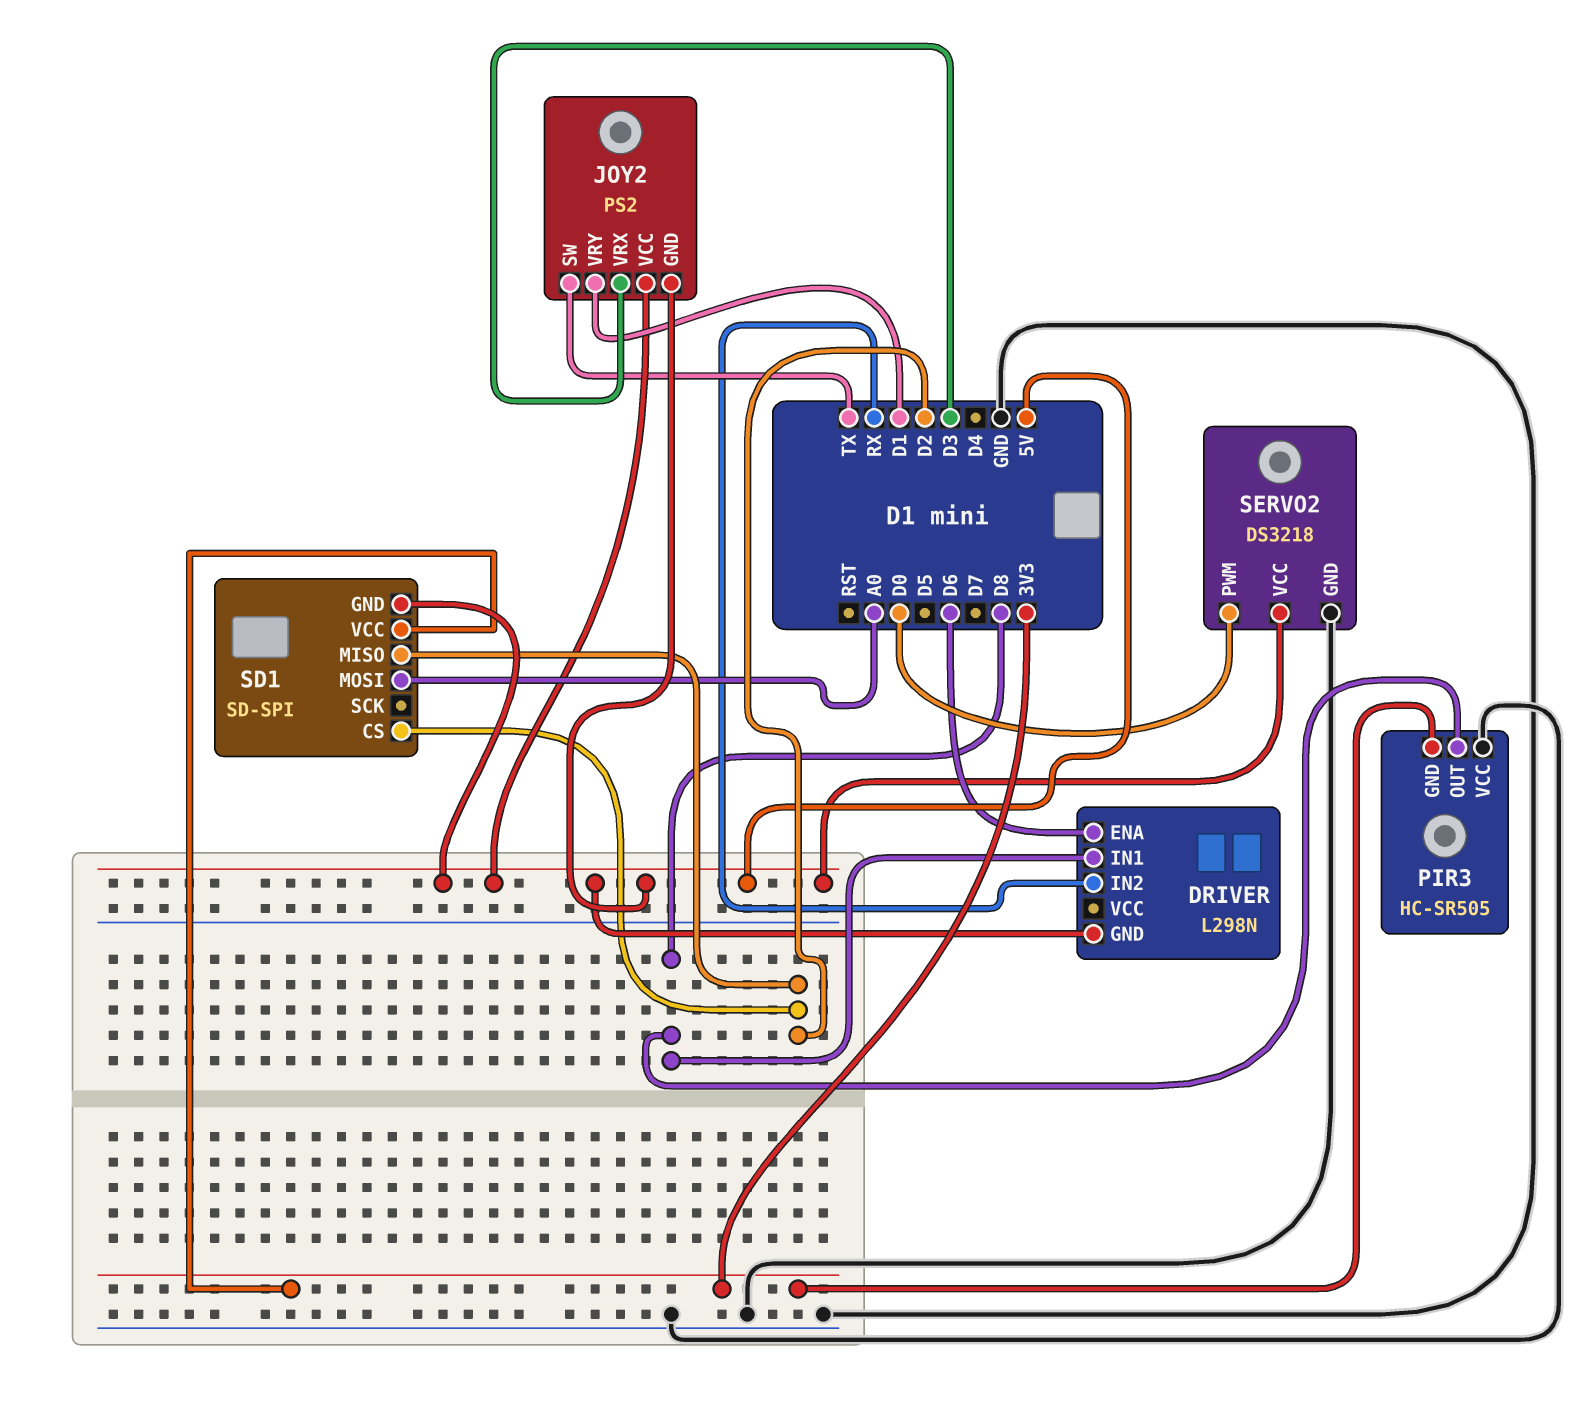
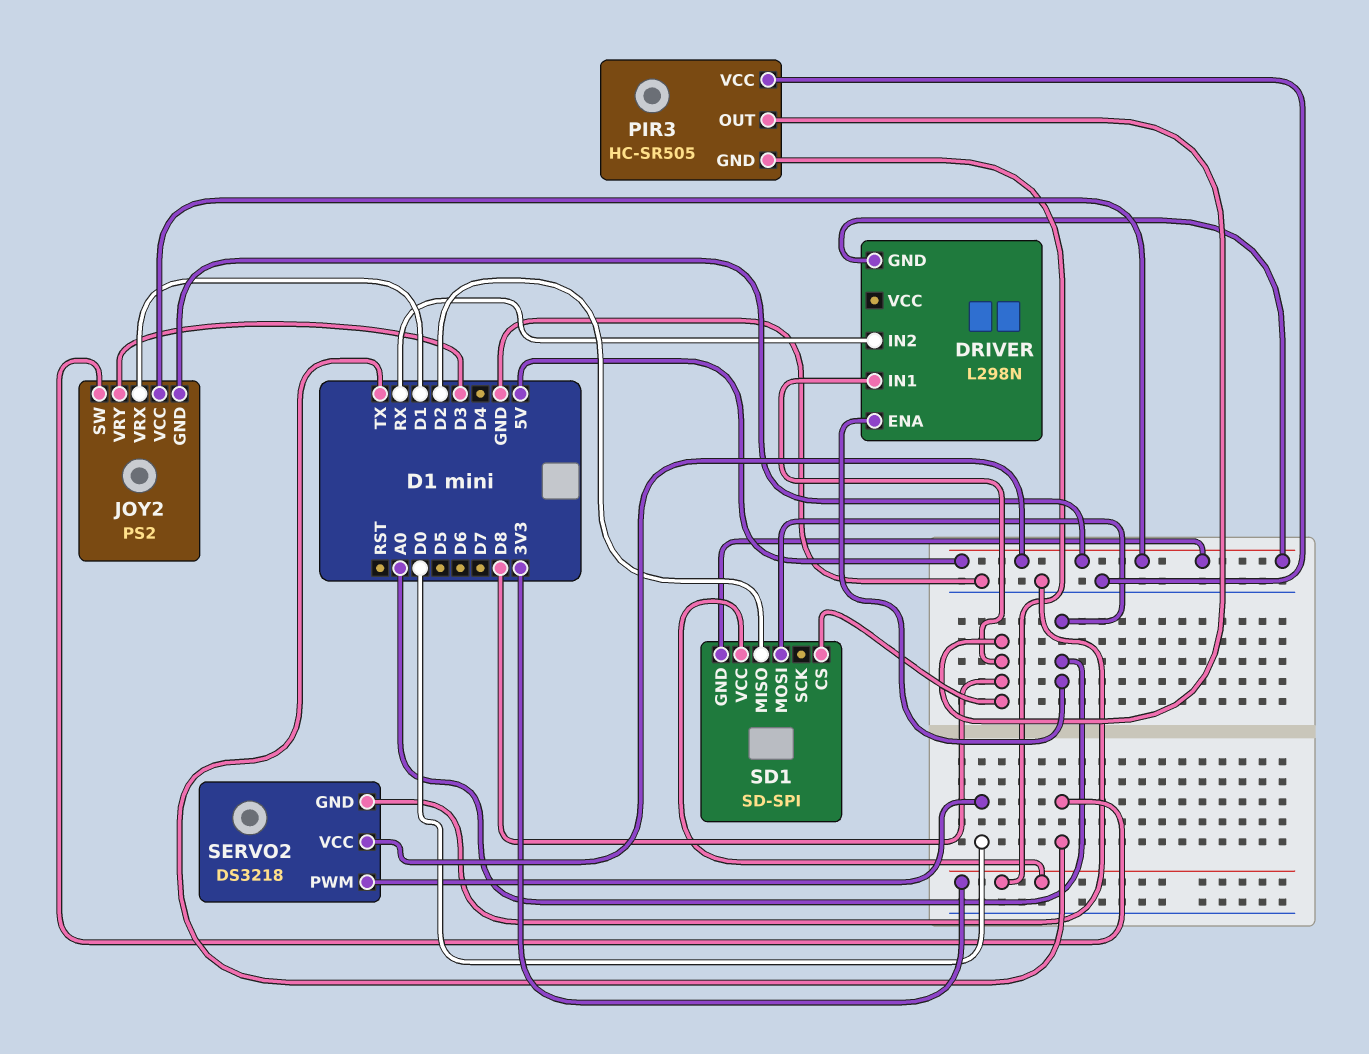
DRIVER pin ENA: D6 -> A0
JOY2 pin VRX: D3 -> D1
JOY2 pin VRY: D1 -> D3
SD1 pin CS: D2 -> D8

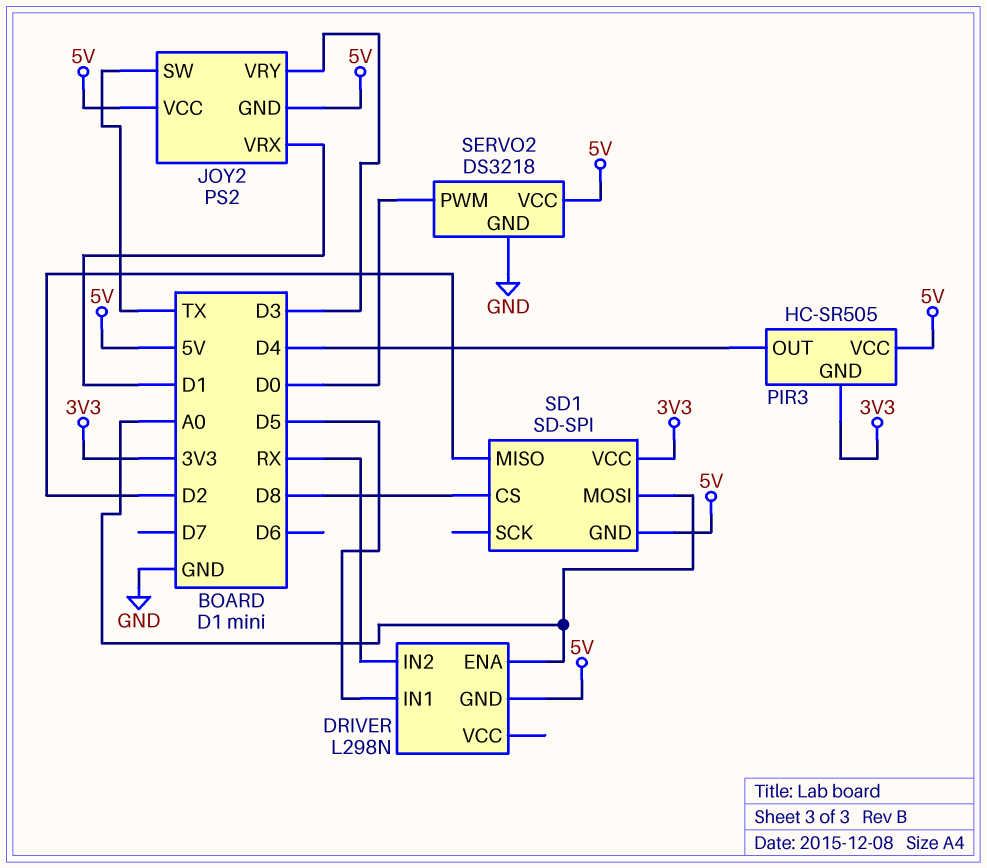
DRIVER pin IN1: D8 -> D5
PIR3 pin OUT: D8 -> D4
PIR3 pin VCC: GND -> 5V

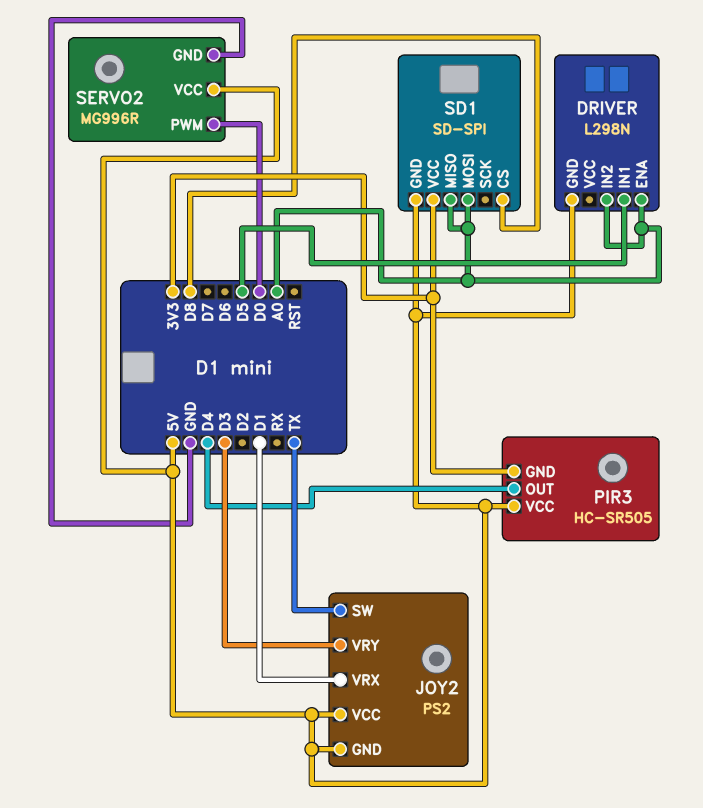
DRIVER pin IN2: RX -> A0
SD1 pin MISO: D2 -> A0
SERVO2: DS3218 -> MG996R

